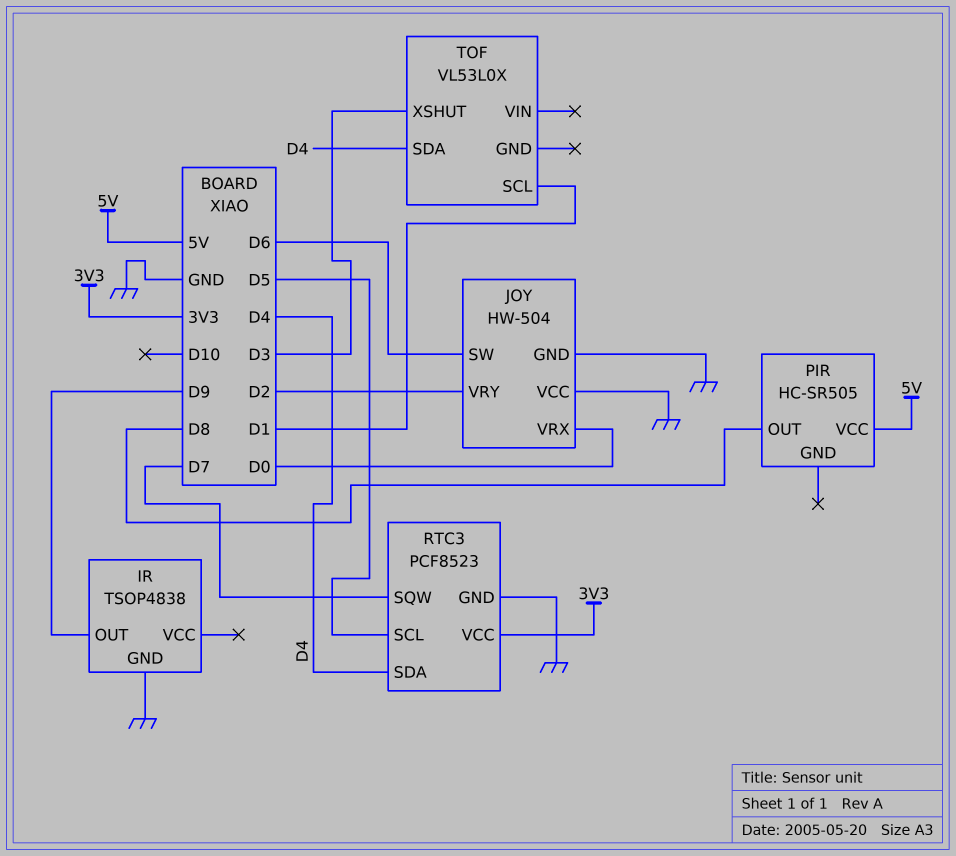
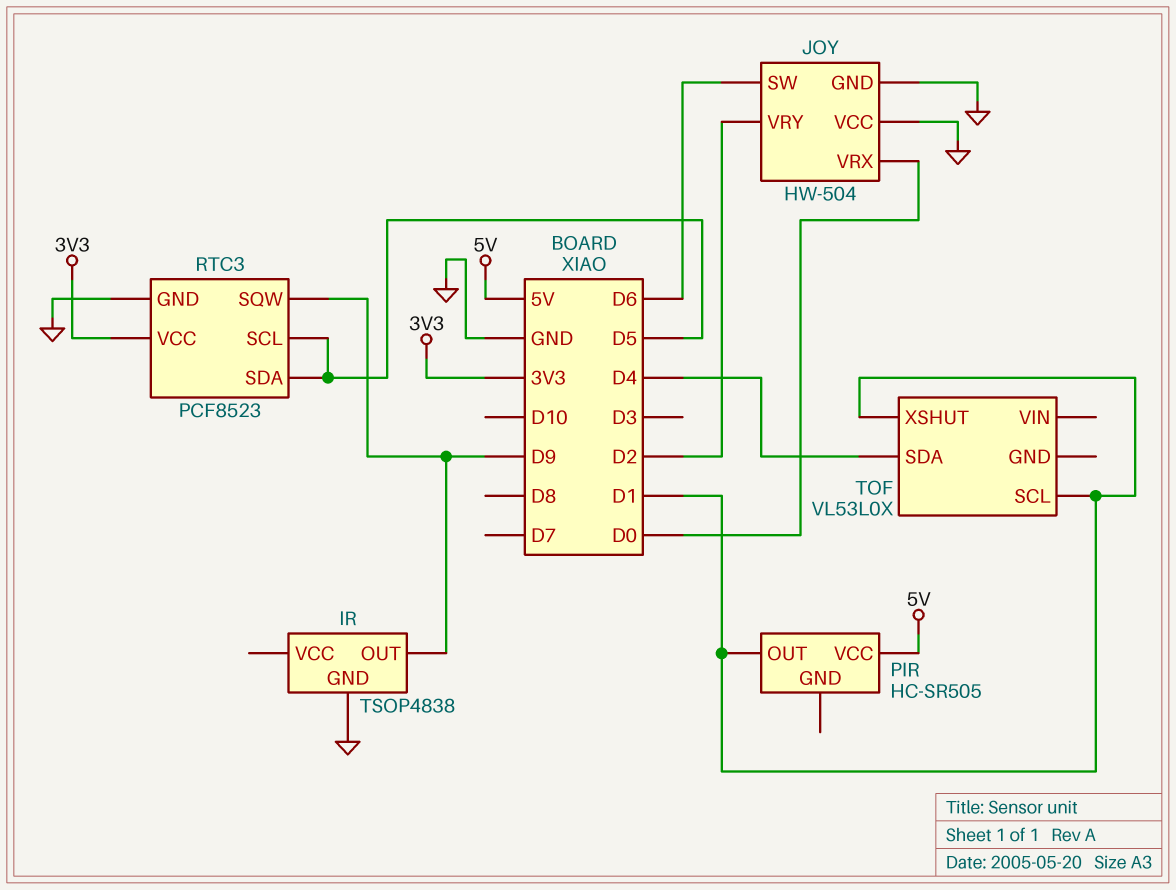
PIR pin OUT: D8 -> D1
RTC3 pin SDA: D4 -> D5
RTC3 pin SQW: D7 -> D9
TOF pin XSHUT: D3 -> D1

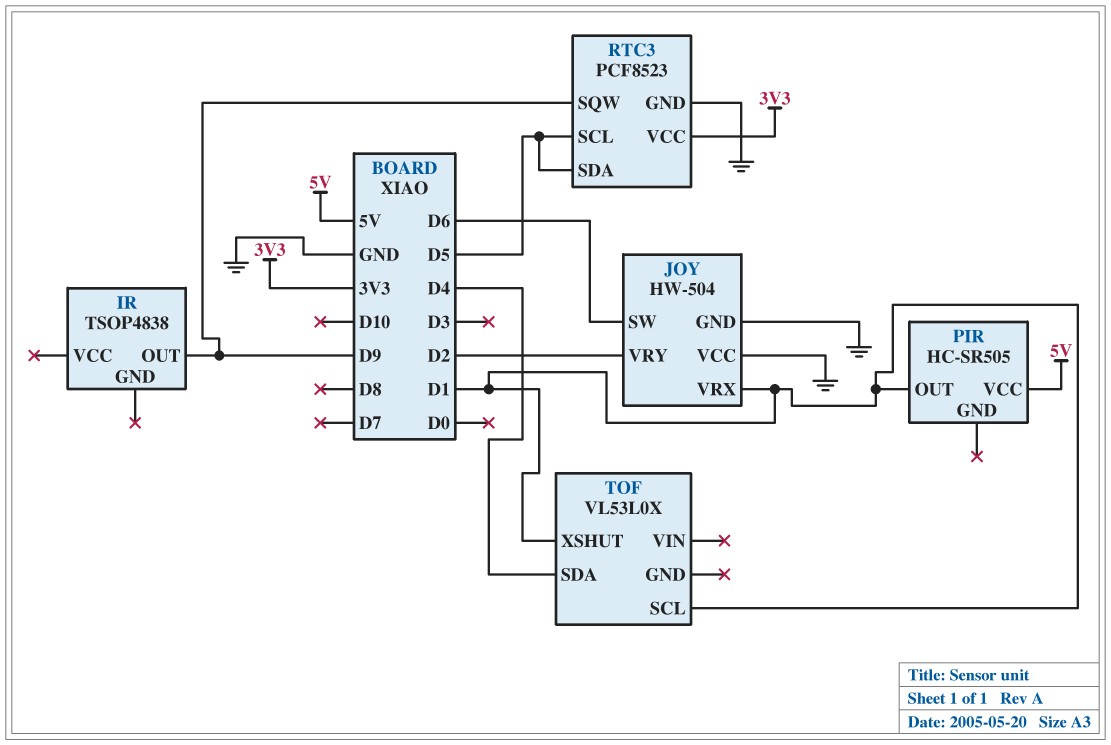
IR pin GND: GND -> none
JOY pin VRX: D0 -> D1

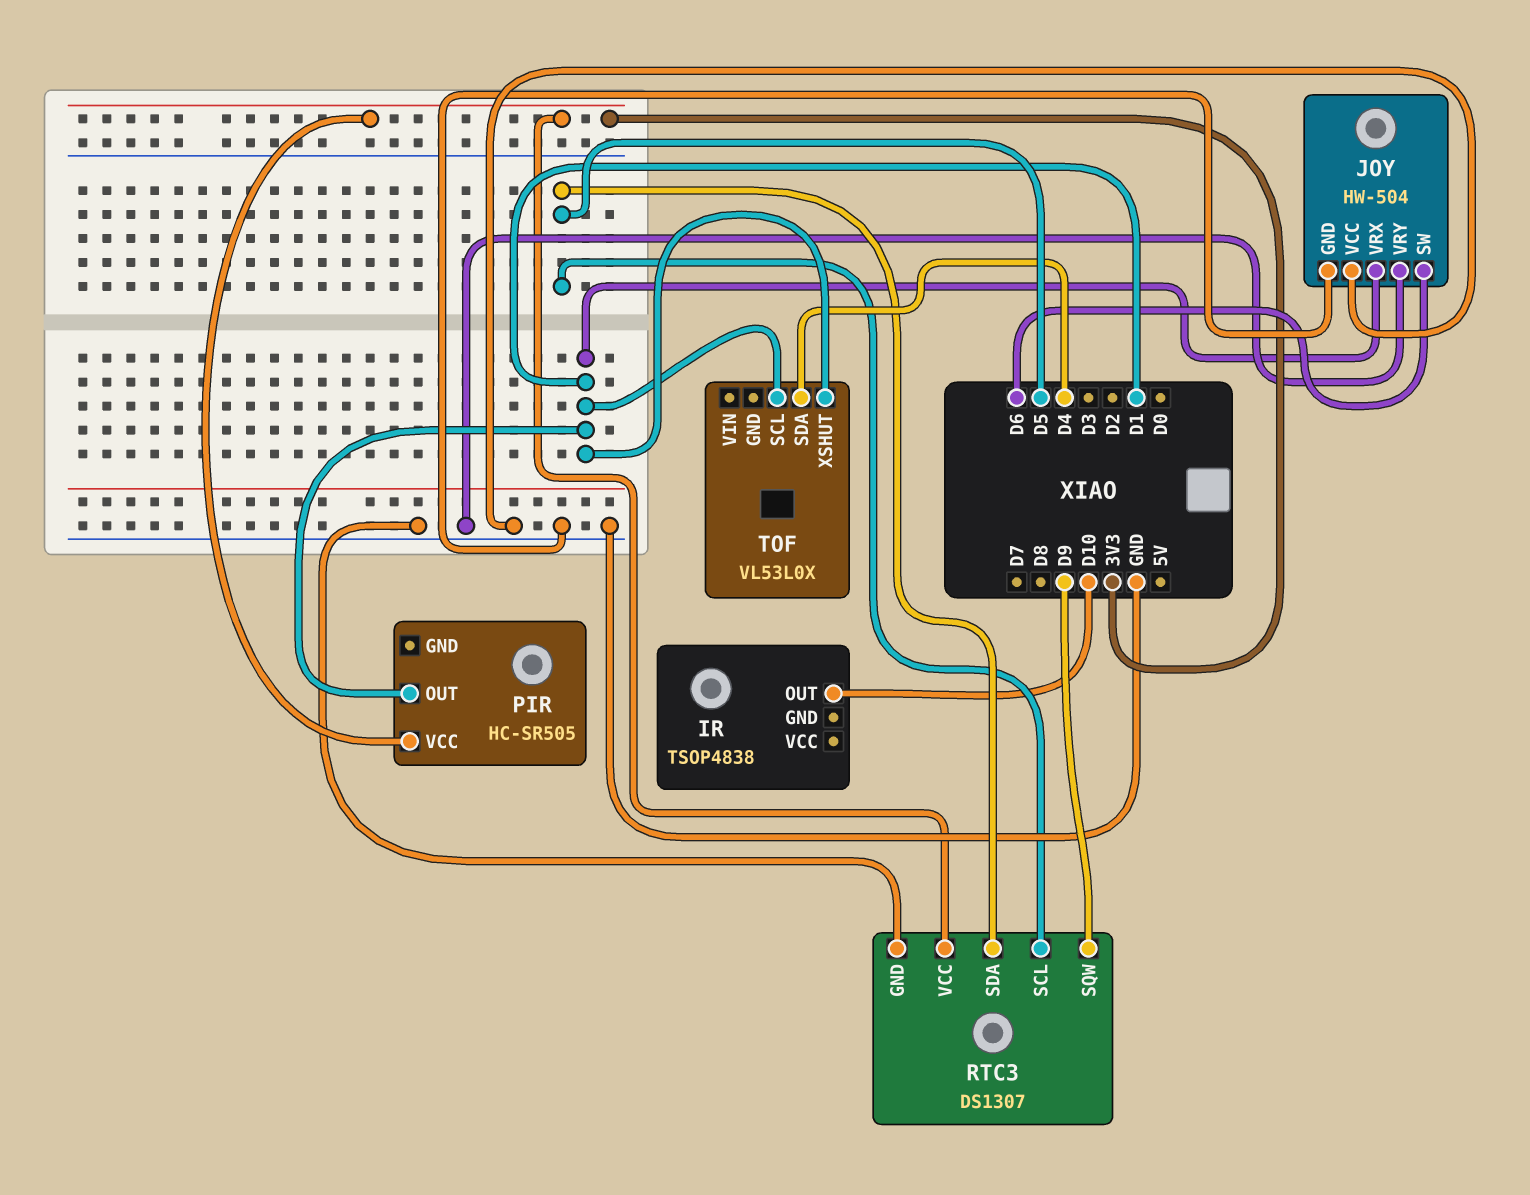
IR pin OUT: D9 -> D10
JOY pin VRY: D2 -> GND
PIR pin VCC: 5V -> 3V3
RTC3: PCF8523 -> DS1307

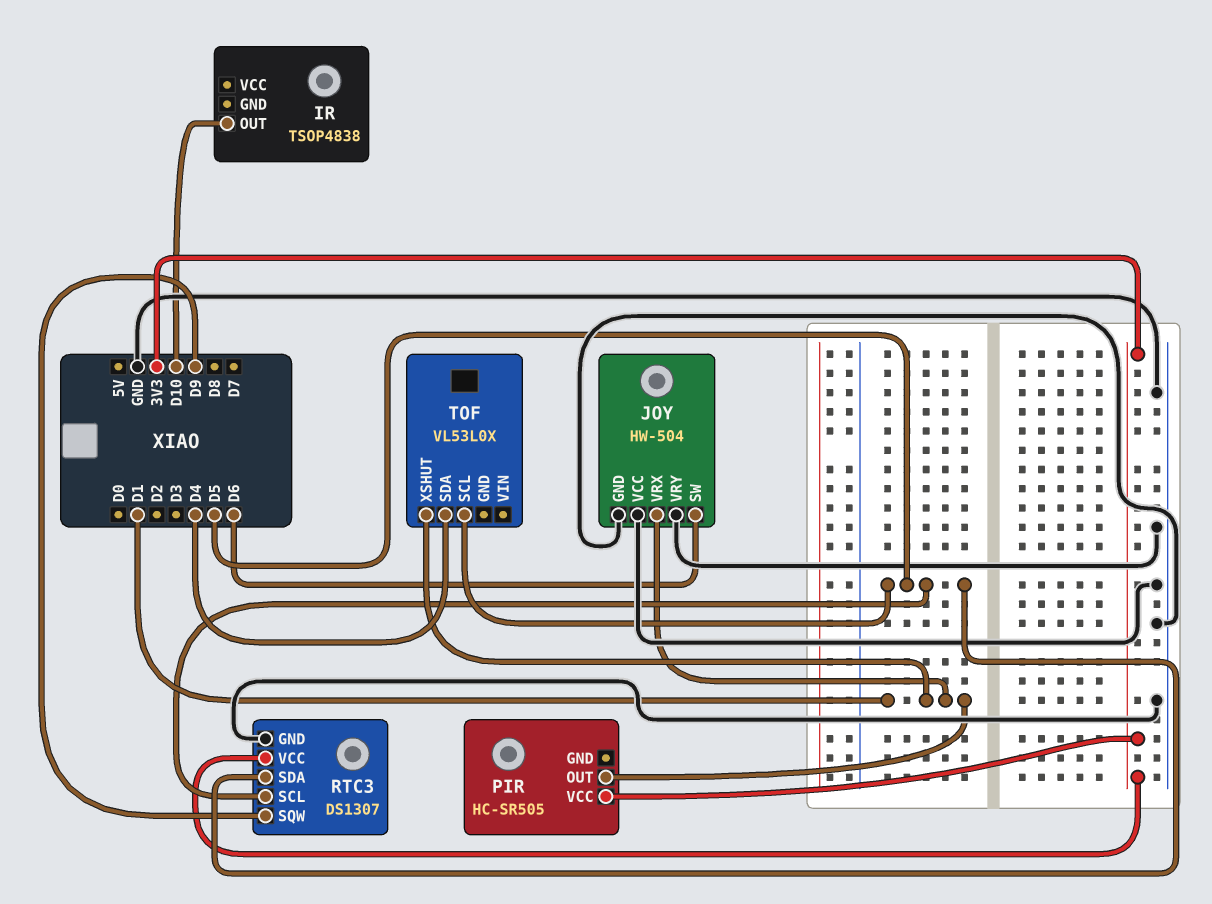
TOF pin SCL: D1 -> D5

